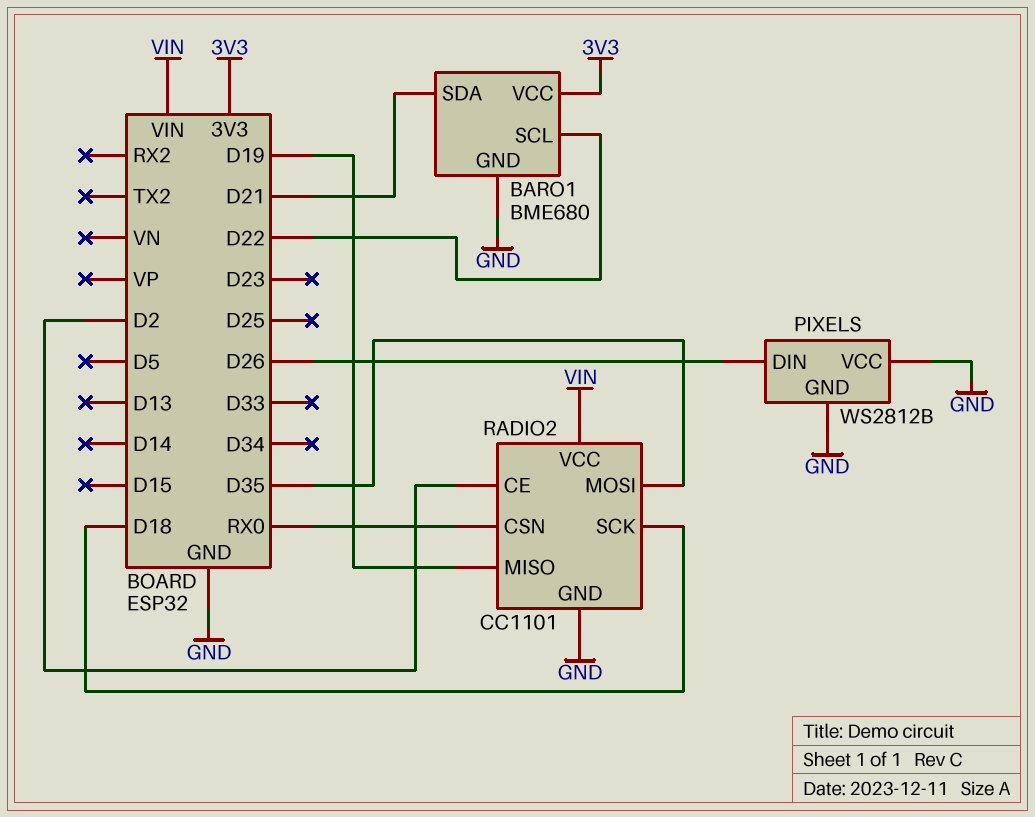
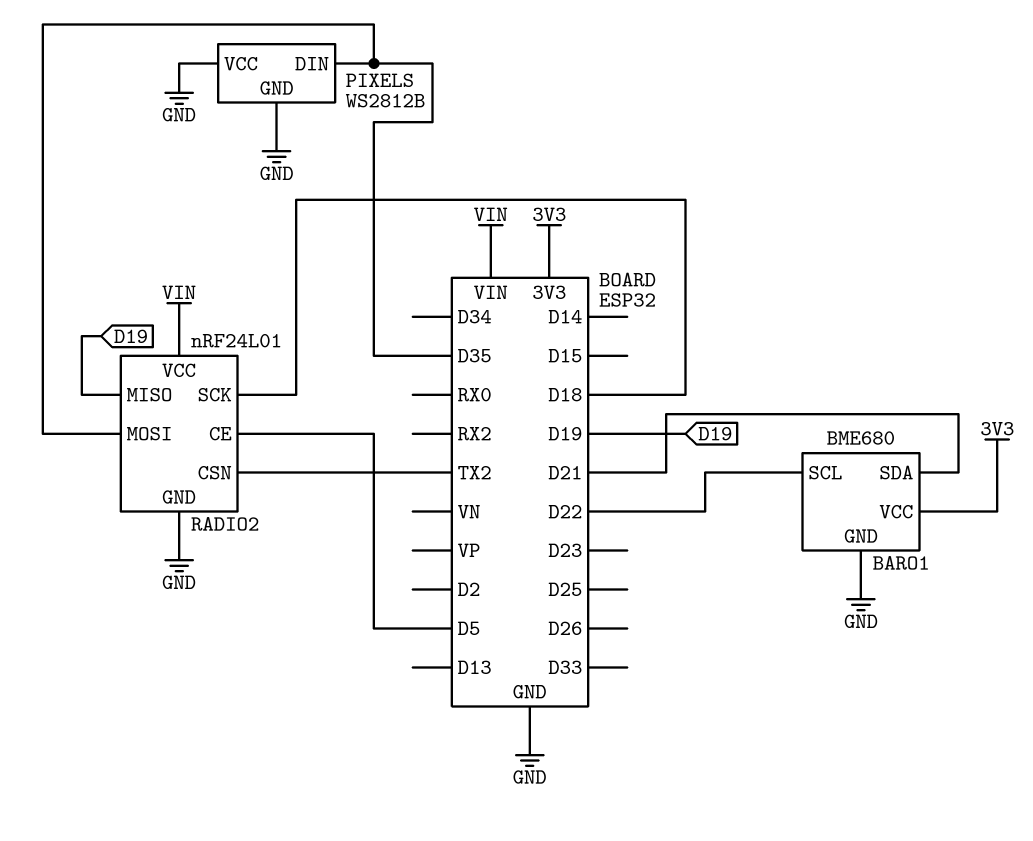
PIXELS pin DIN: D26 -> D35
RADIO2: CC1101 -> nRF24L01
RADIO2 pin CE: D2 -> D5
RADIO2 pin CSN: RX0 -> TX2

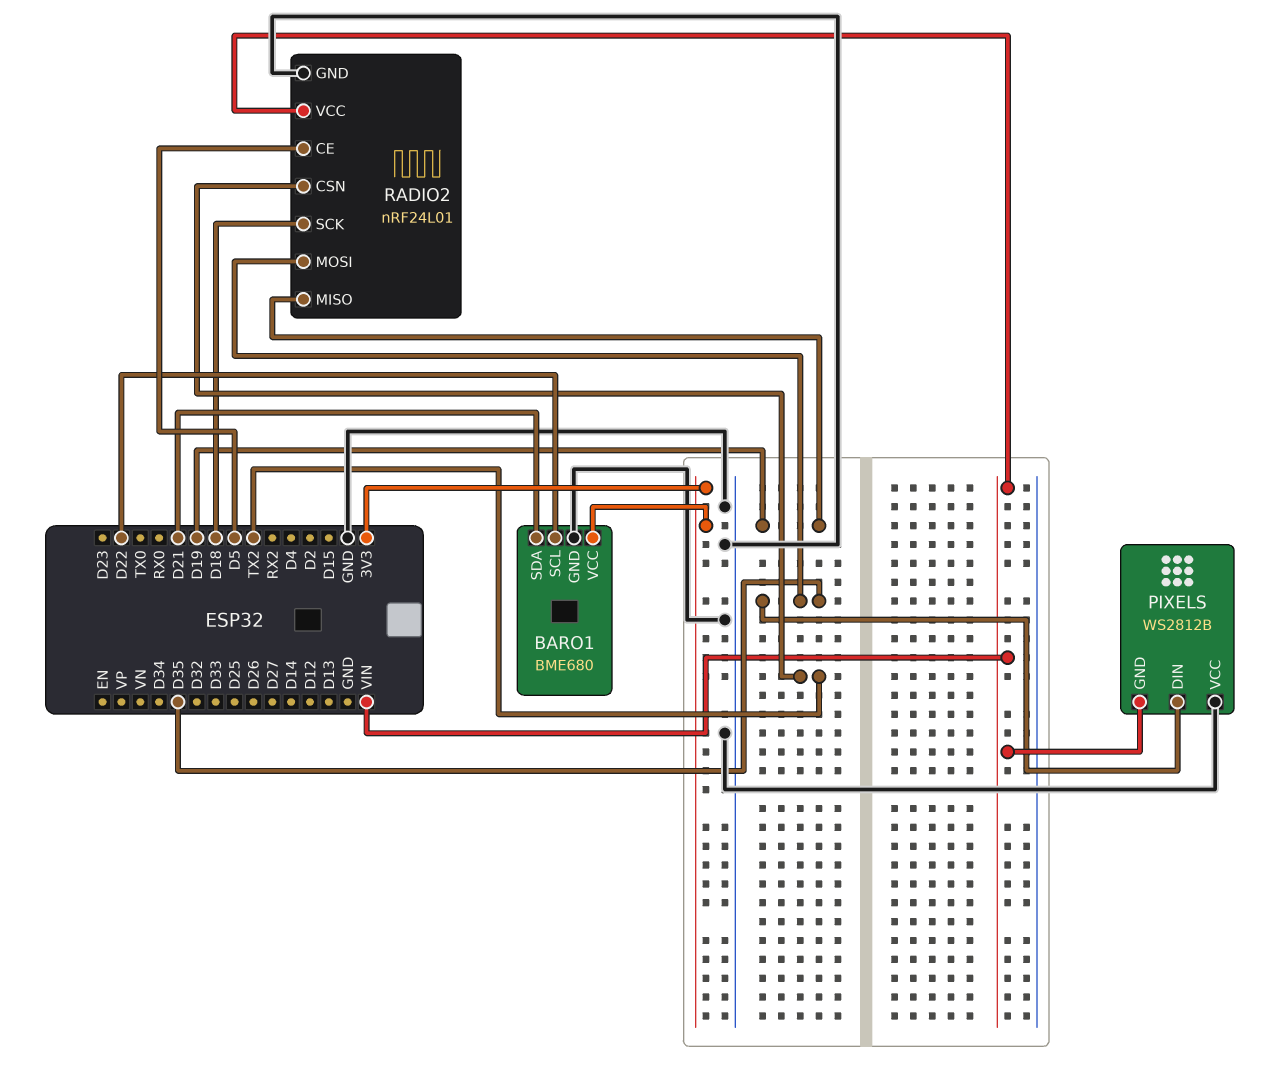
PIXELS pin GND: GND -> VIN

